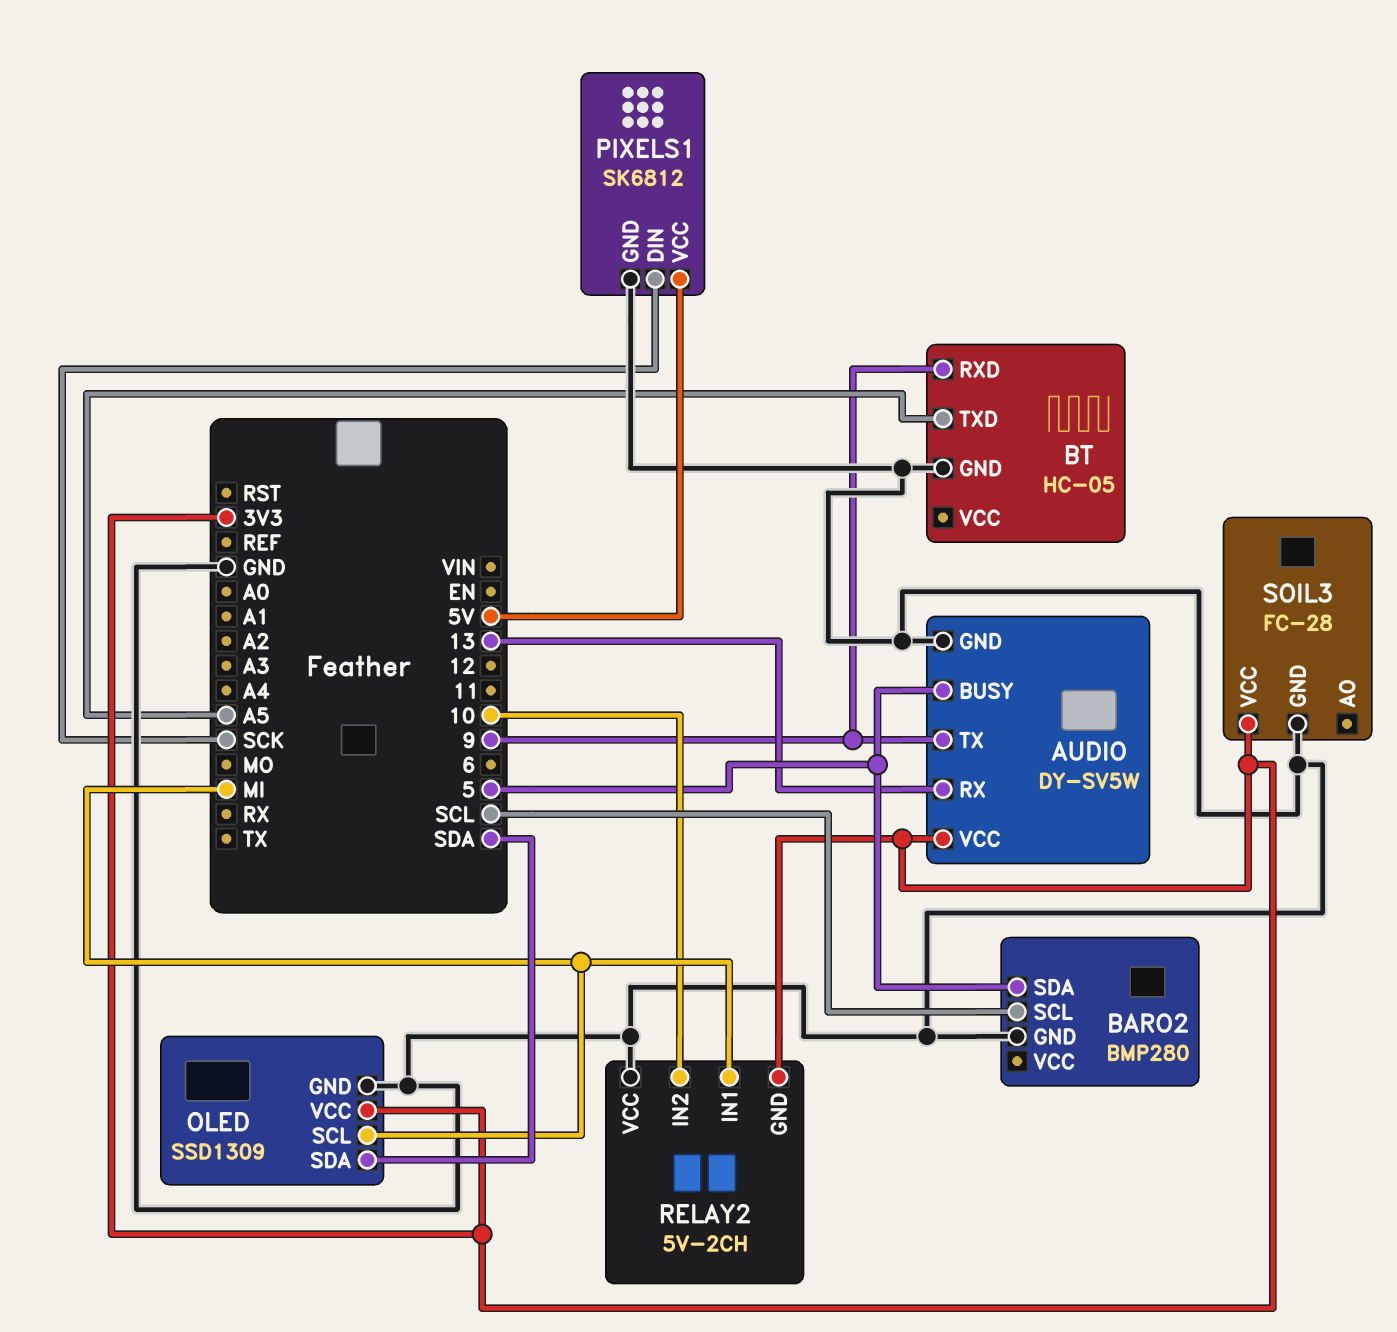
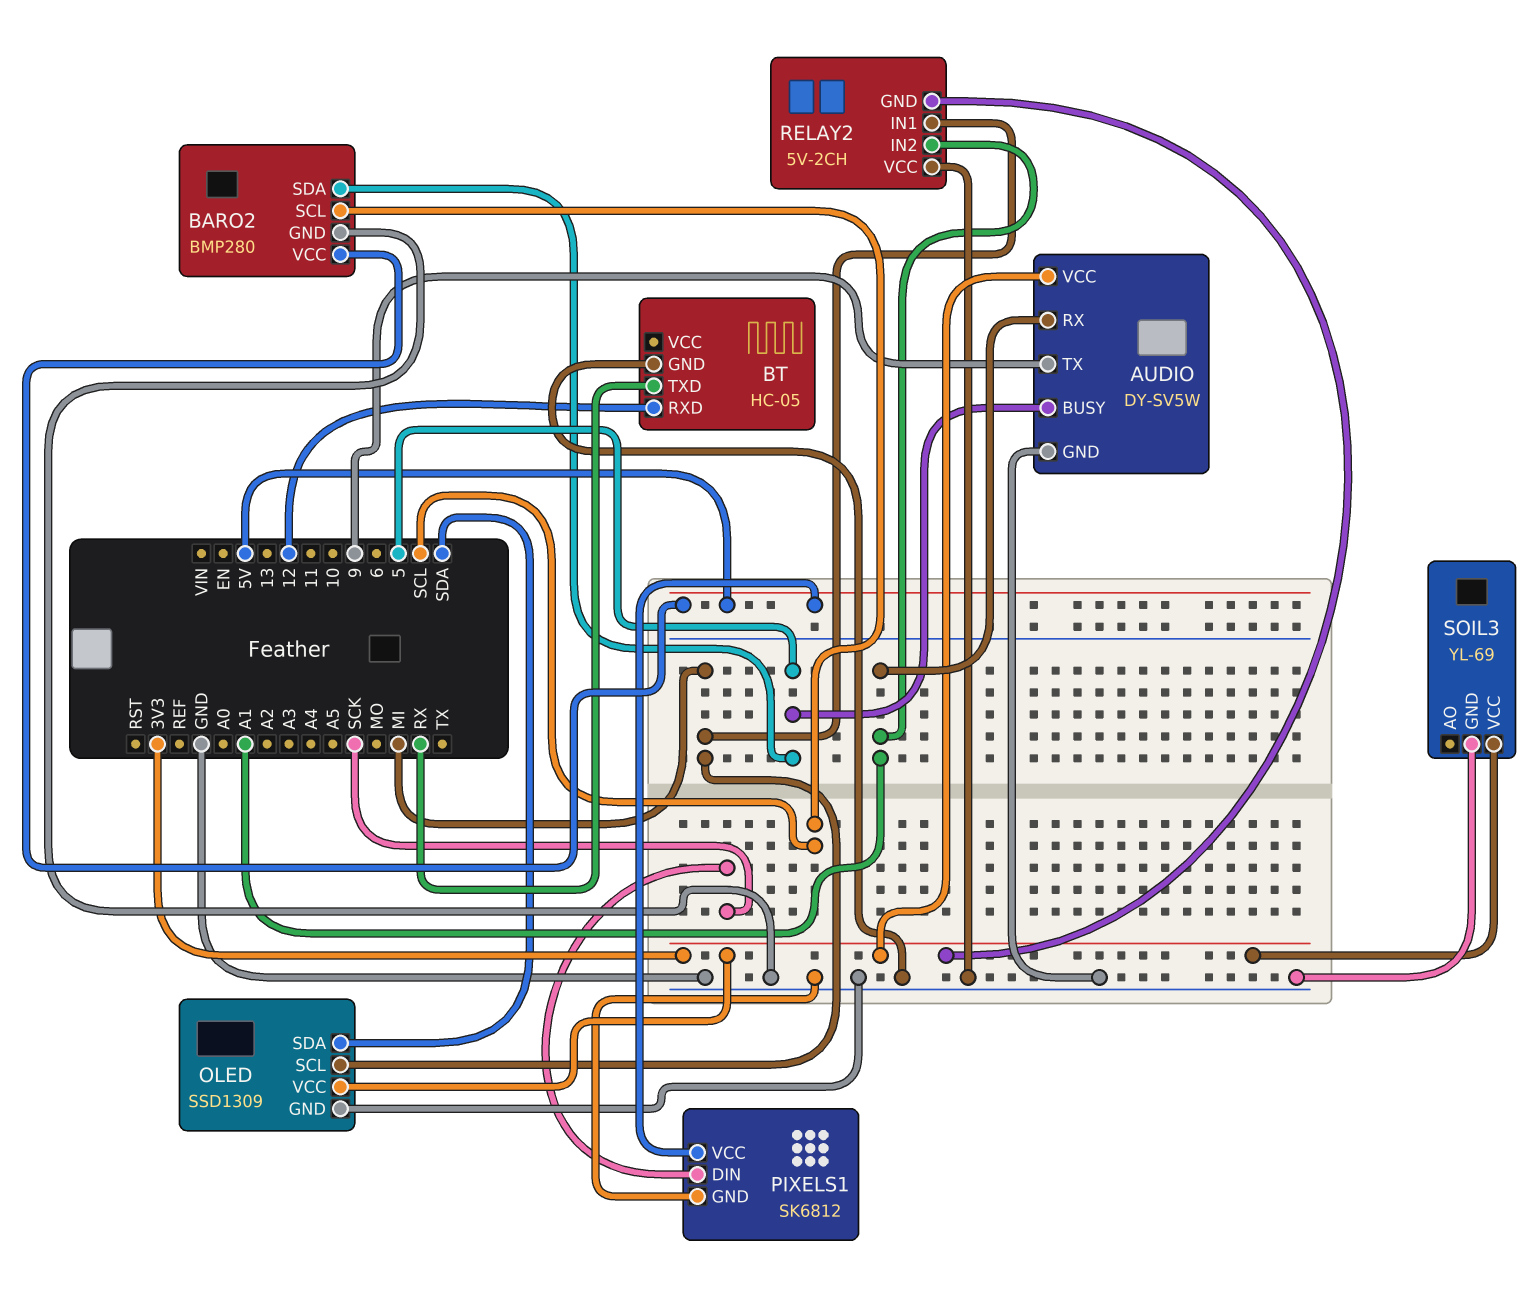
AUDIO pin RX: 13 -> A1
BARO2 pin VCC: none -> 5V
BT pin RXD: 9 -> 12
BT pin TXD: A5 -> RX
RELAY2 pin IN2: 10 -> A1
SOIL3: FC-28 -> YL-69

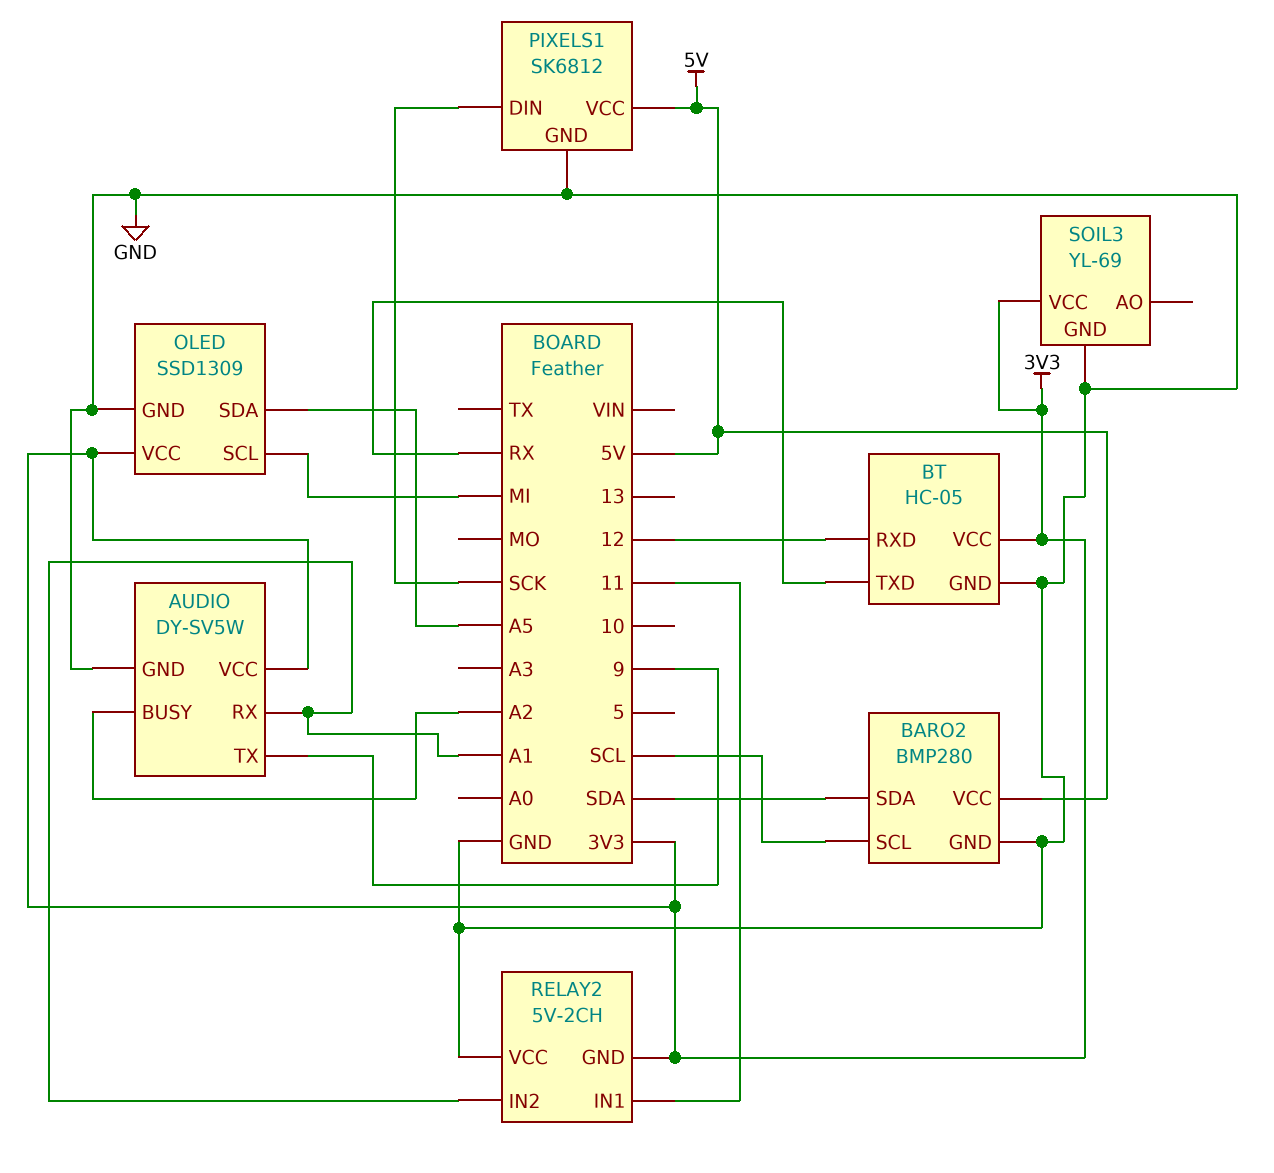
AUDIO pin BUSY: 5 -> A2
BARO2 pin SDA: 5 -> SDA
BT pin VCC: none -> 3V3
OLED pin SDA: SDA -> A5
RELAY2 pin IN1: MI -> 11

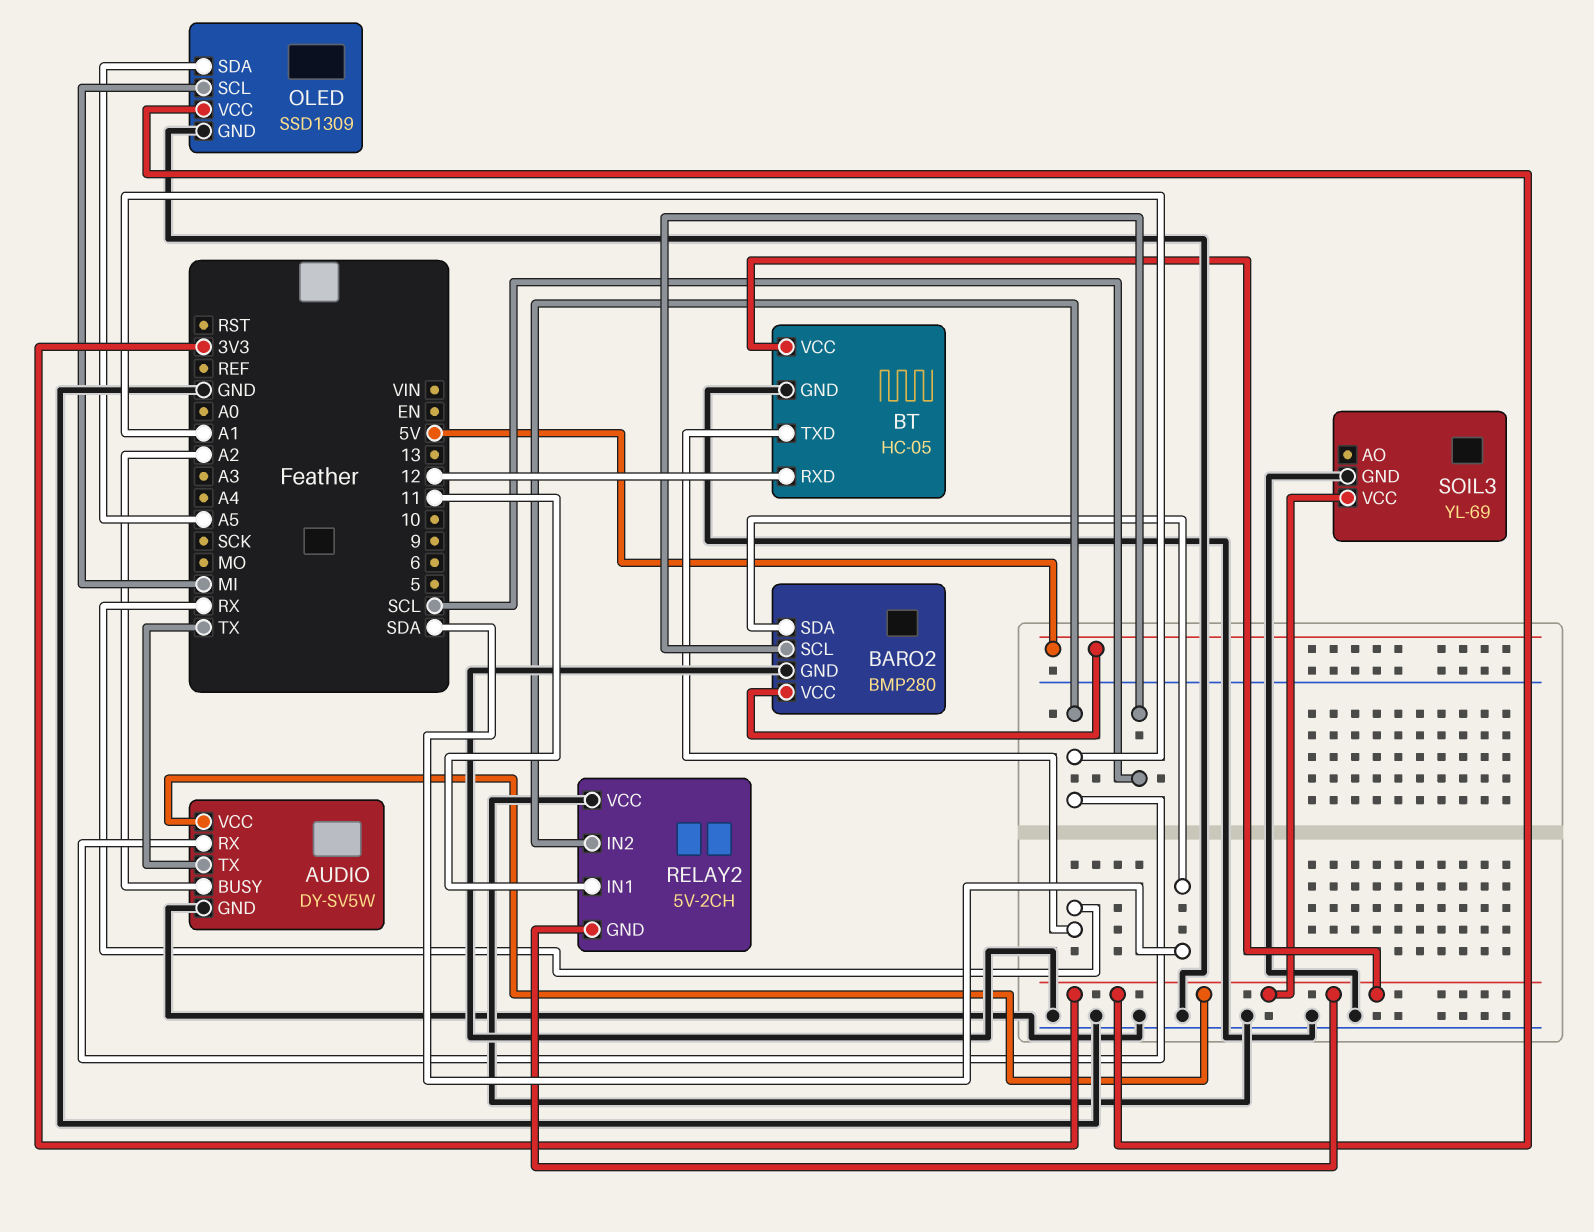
AUDIO pin TX: 9 -> TX
PIXELS1: SK6812 -> none
PIXELS1 pin DIN: SCK -> none
PIXELS1 pin GND: GND -> none
PIXELS1 pin VCC: 5V -> none

